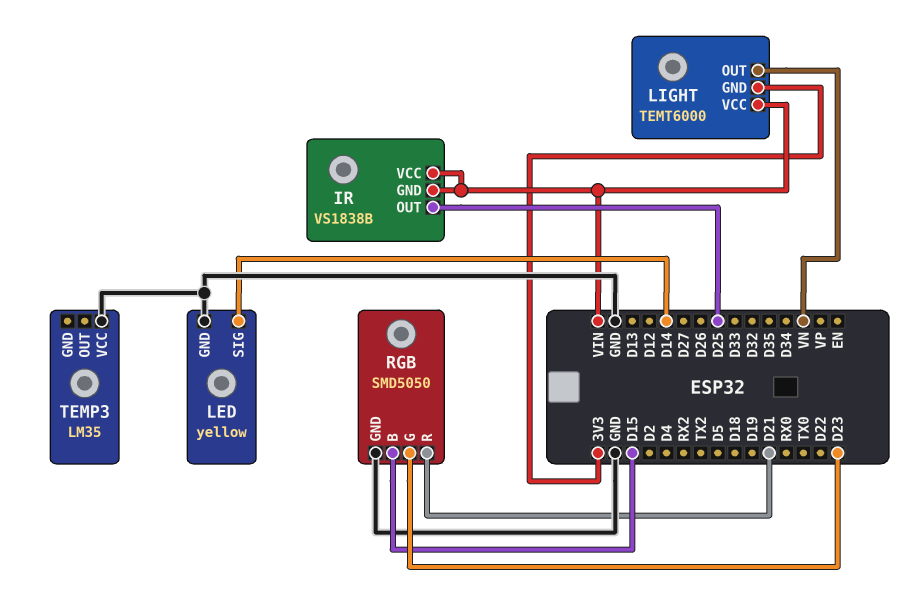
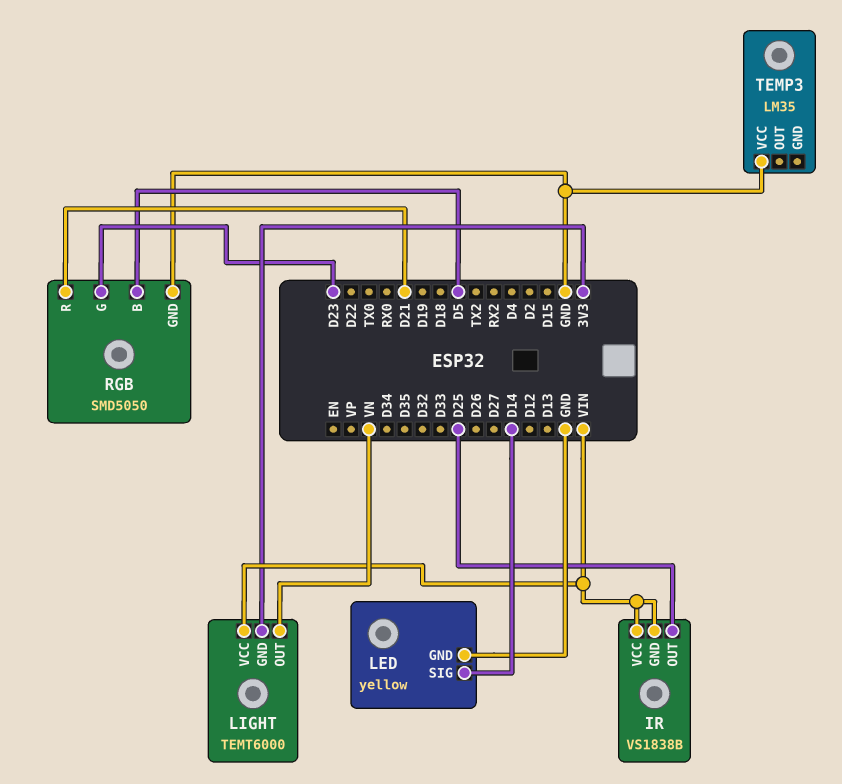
RGB pin B: D15 -> D5

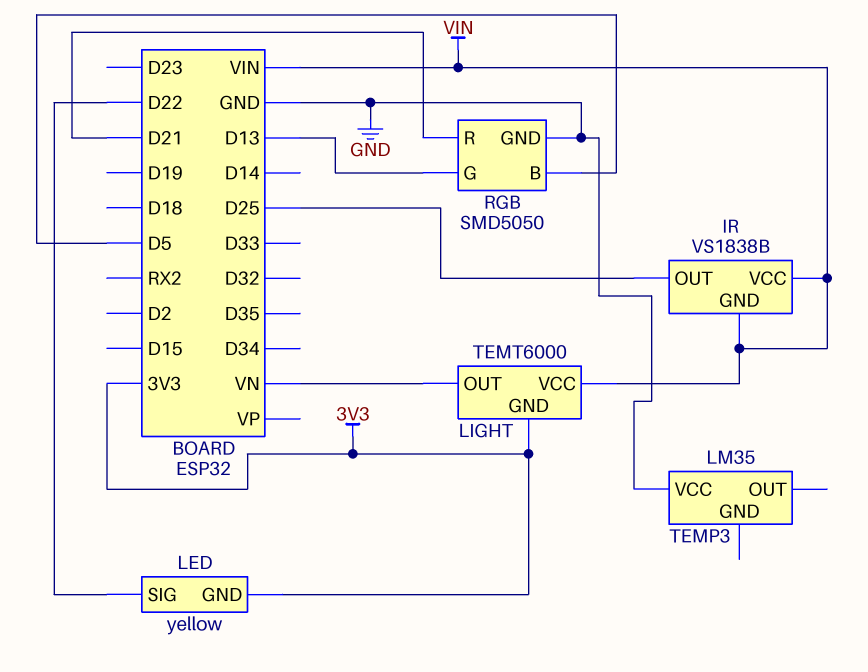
LED pin GND: GND -> 3V3
LED pin SIG: D14 -> D22
RGB pin G: D23 -> D13

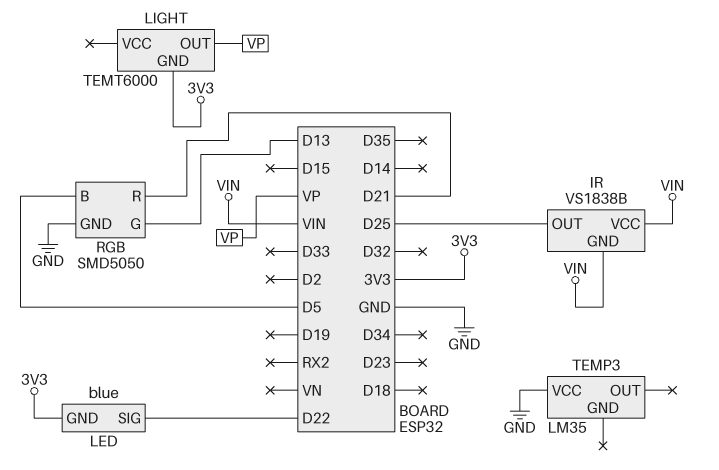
LED: yellow -> blue
LIGHT pin OUT: VN -> VP
LIGHT pin VCC: VIN -> none

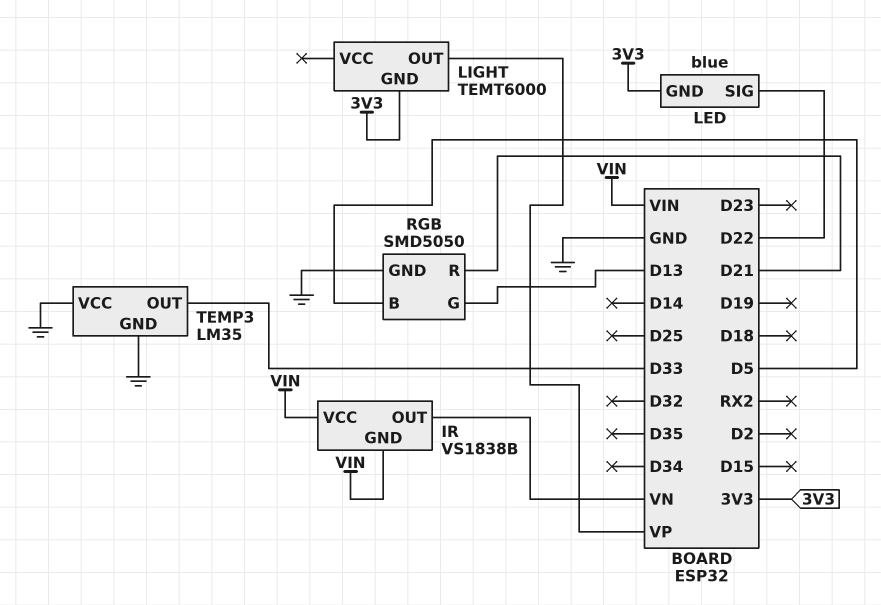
IR pin OUT: D25 -> VN
TEMP3 pin GND: none -> GND
TEMP3 pin OUT: none -> D33

